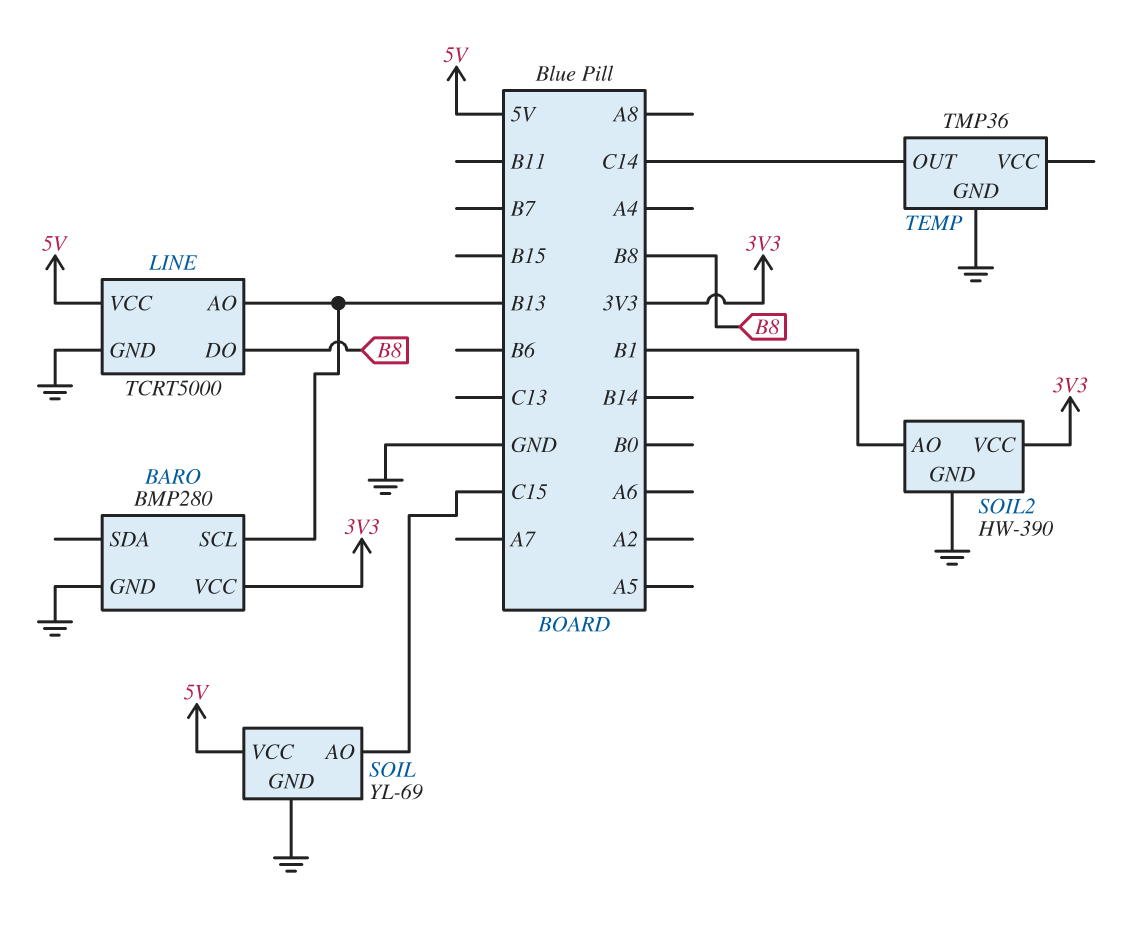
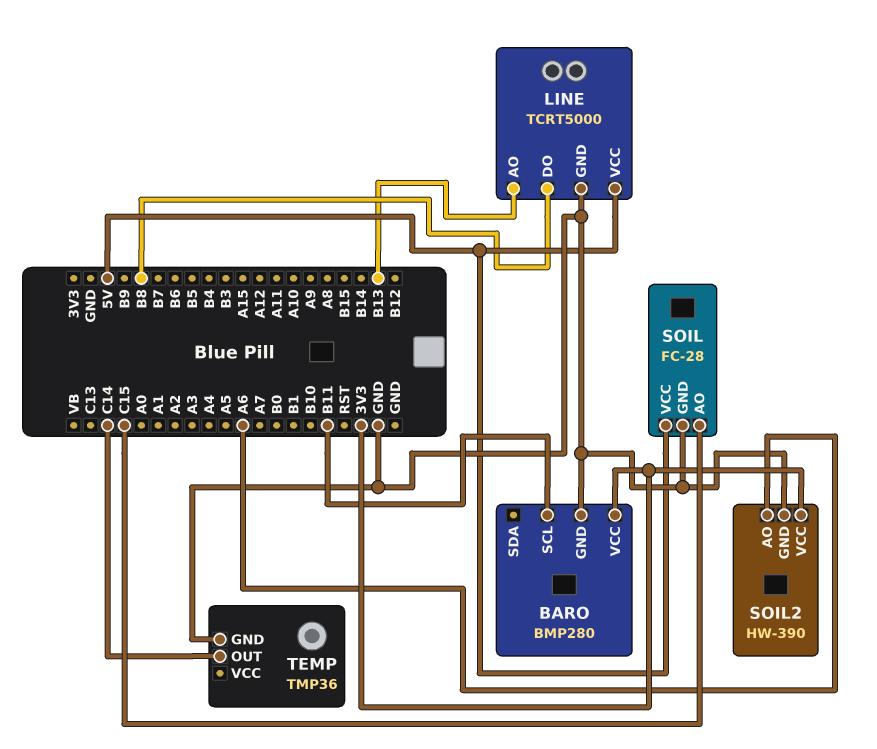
BARO pin SCL: B13 -> B11
SOIL: YL-69 -> FC-28
SOIL2 pin AO: B1 -> A6

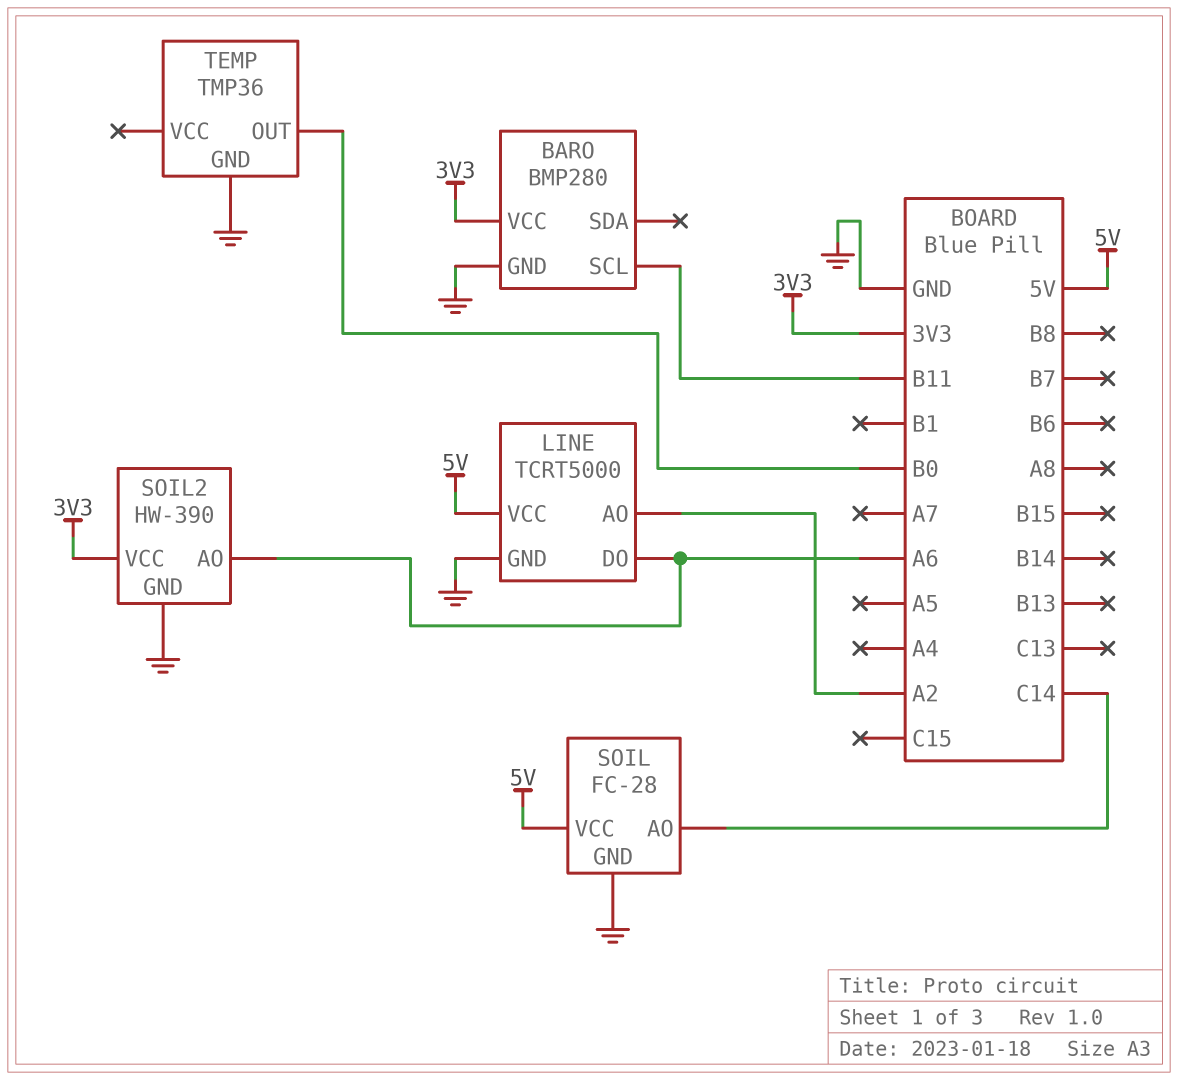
LINE pin AO: B13 -> A2
LINE pin DO: B8 -> A6
SOIL pin AO: C15 -> C14
TEMP pin OUT: C14 -> B0

